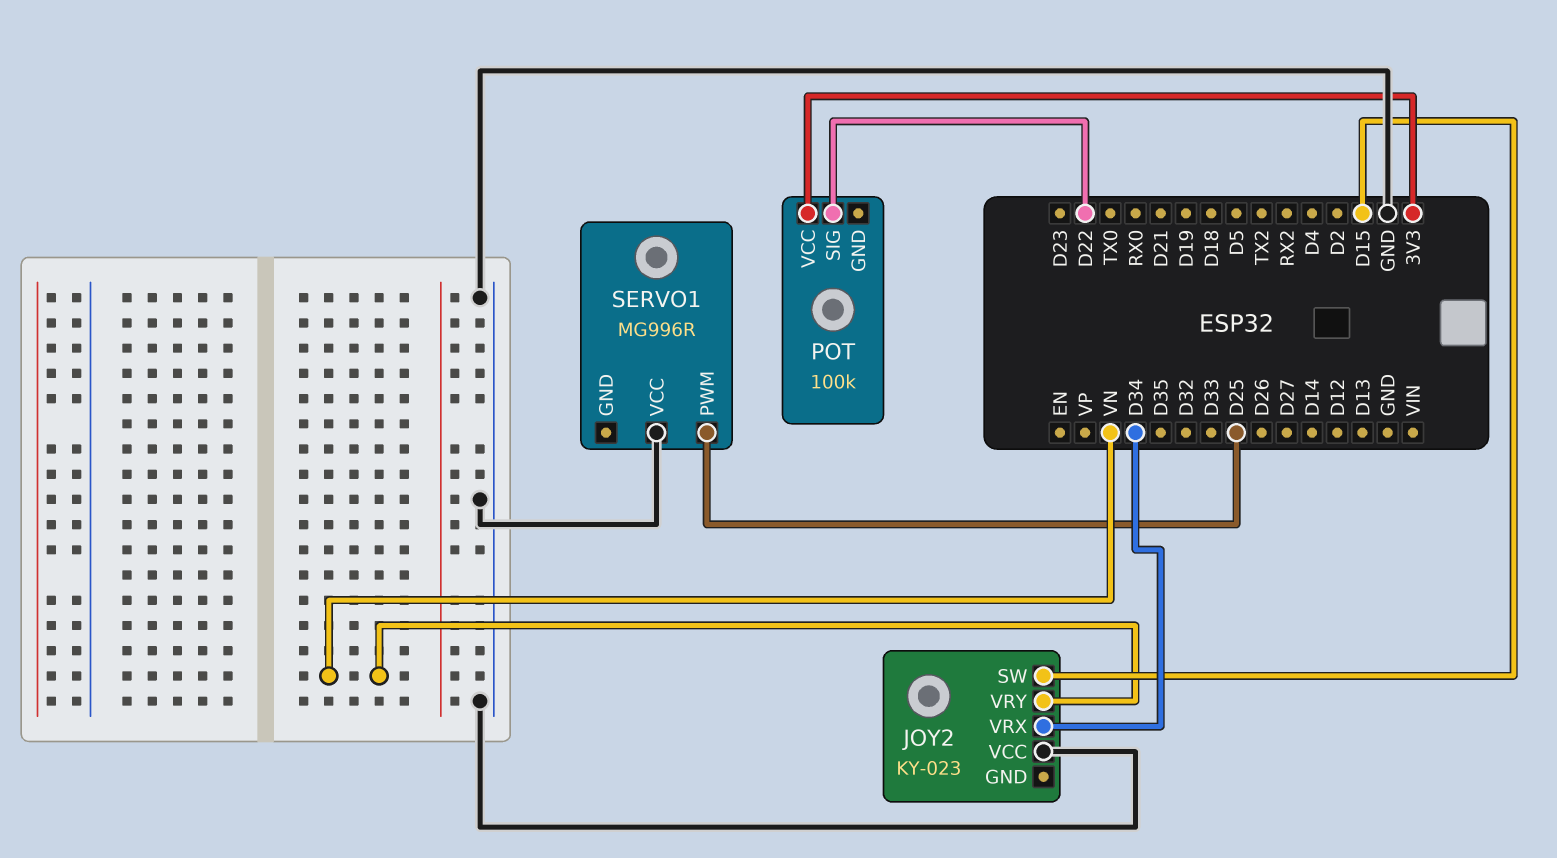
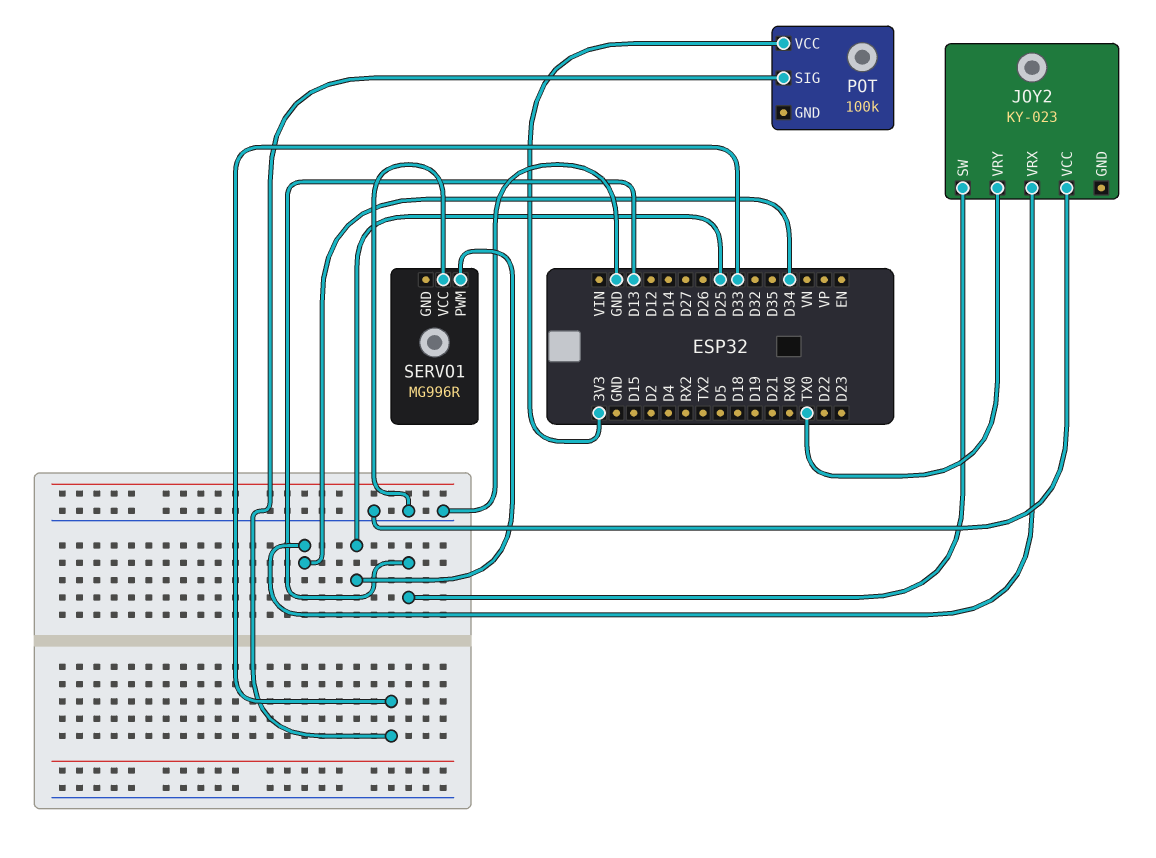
JOY2 pin SW: D15 -> D13
JOY2 pin VRY: VN -> TX0
POT pin SIG: D22 -> D33

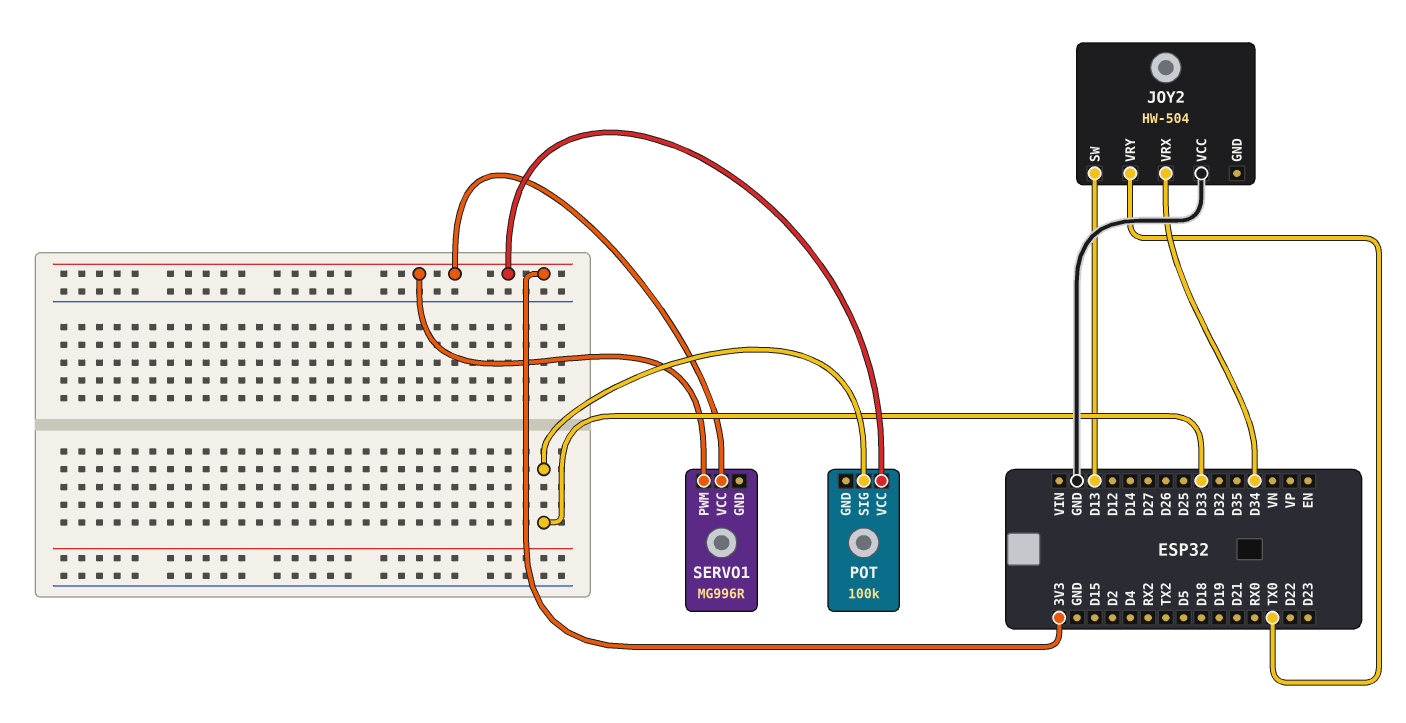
JOY2: KY-023 -> HW-504
SERVO1 pin PWM: D25 -> 3V3
SERVO1 pin VCC: GND -> 3V3

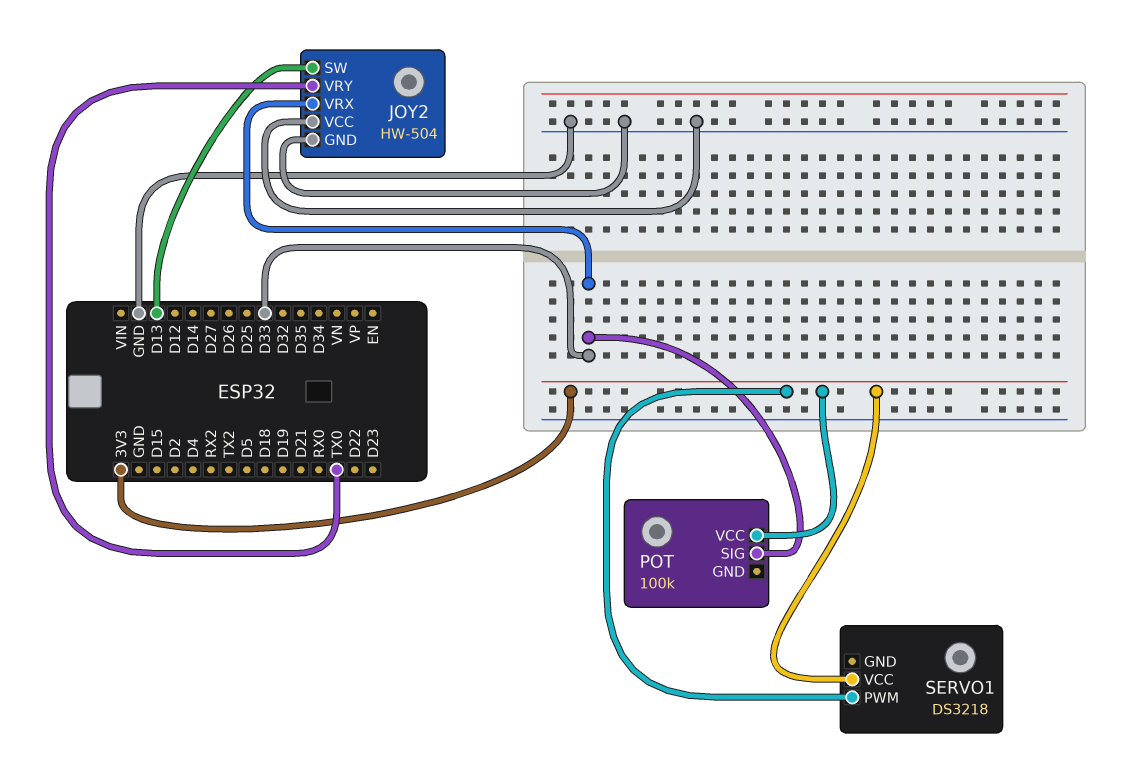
JOY2 pin GND: none -> GND
JOY2 pin VRX: D34 -> D33
SERVO1: MG996R -> DS3218

